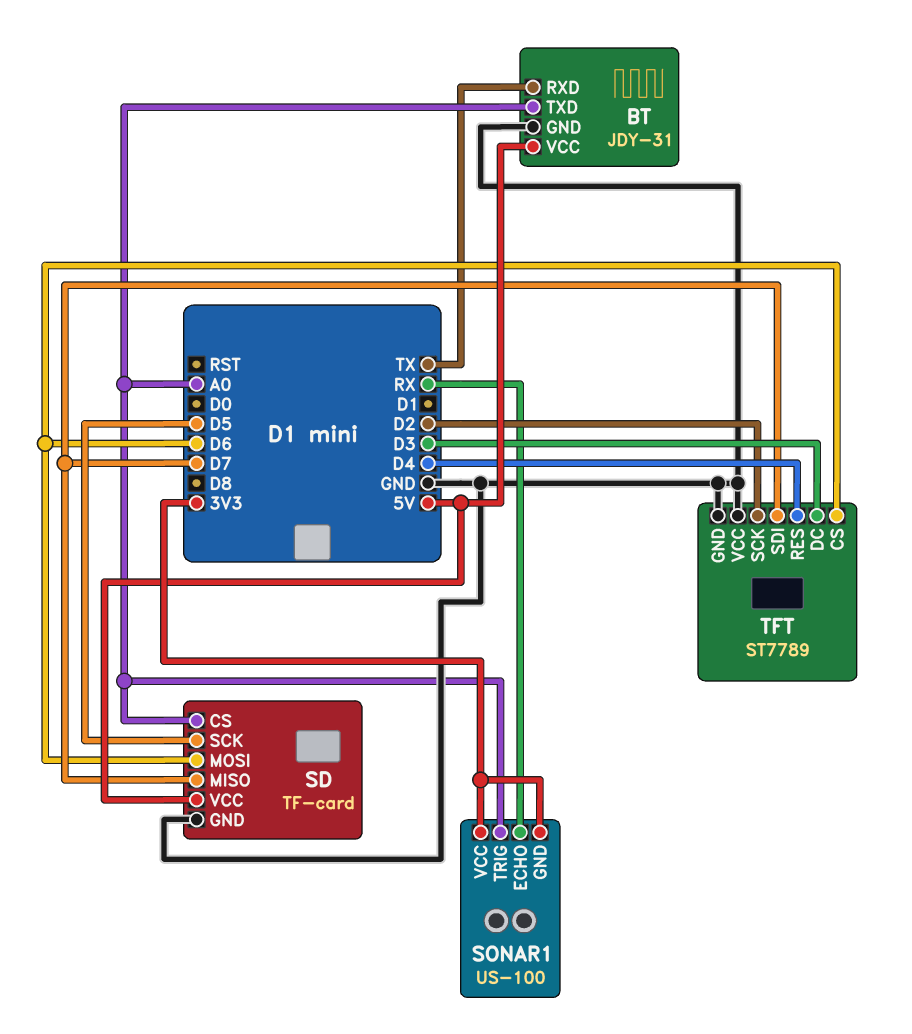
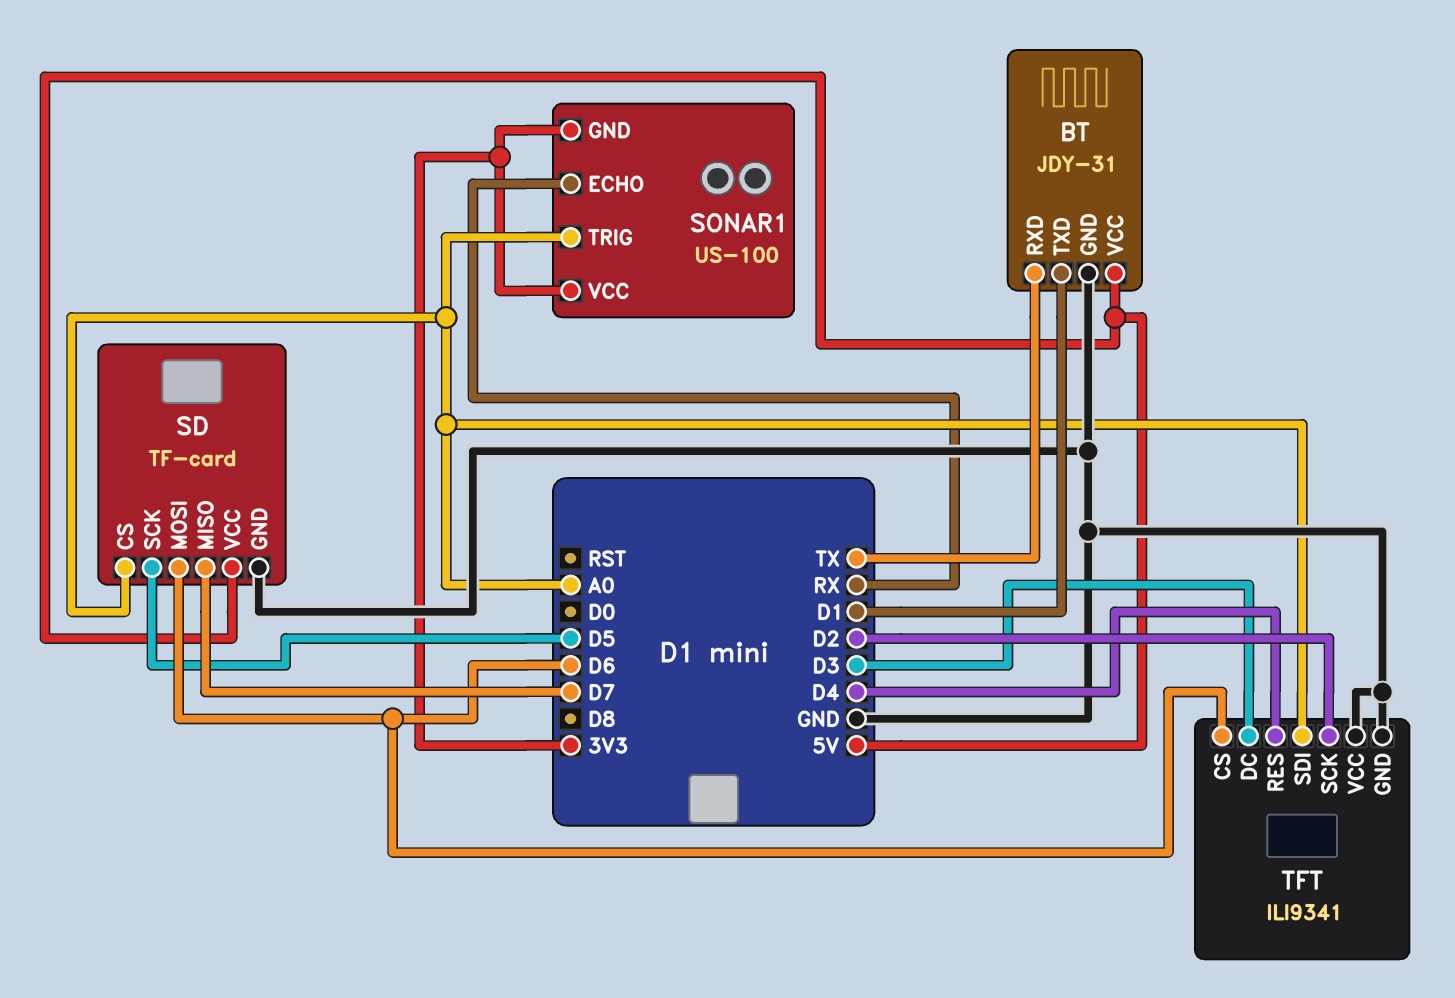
BT pin TXD: A0 -> D1
TFT: ST7789 -> ILI9341
TFT pin SDI: D7 -> A0

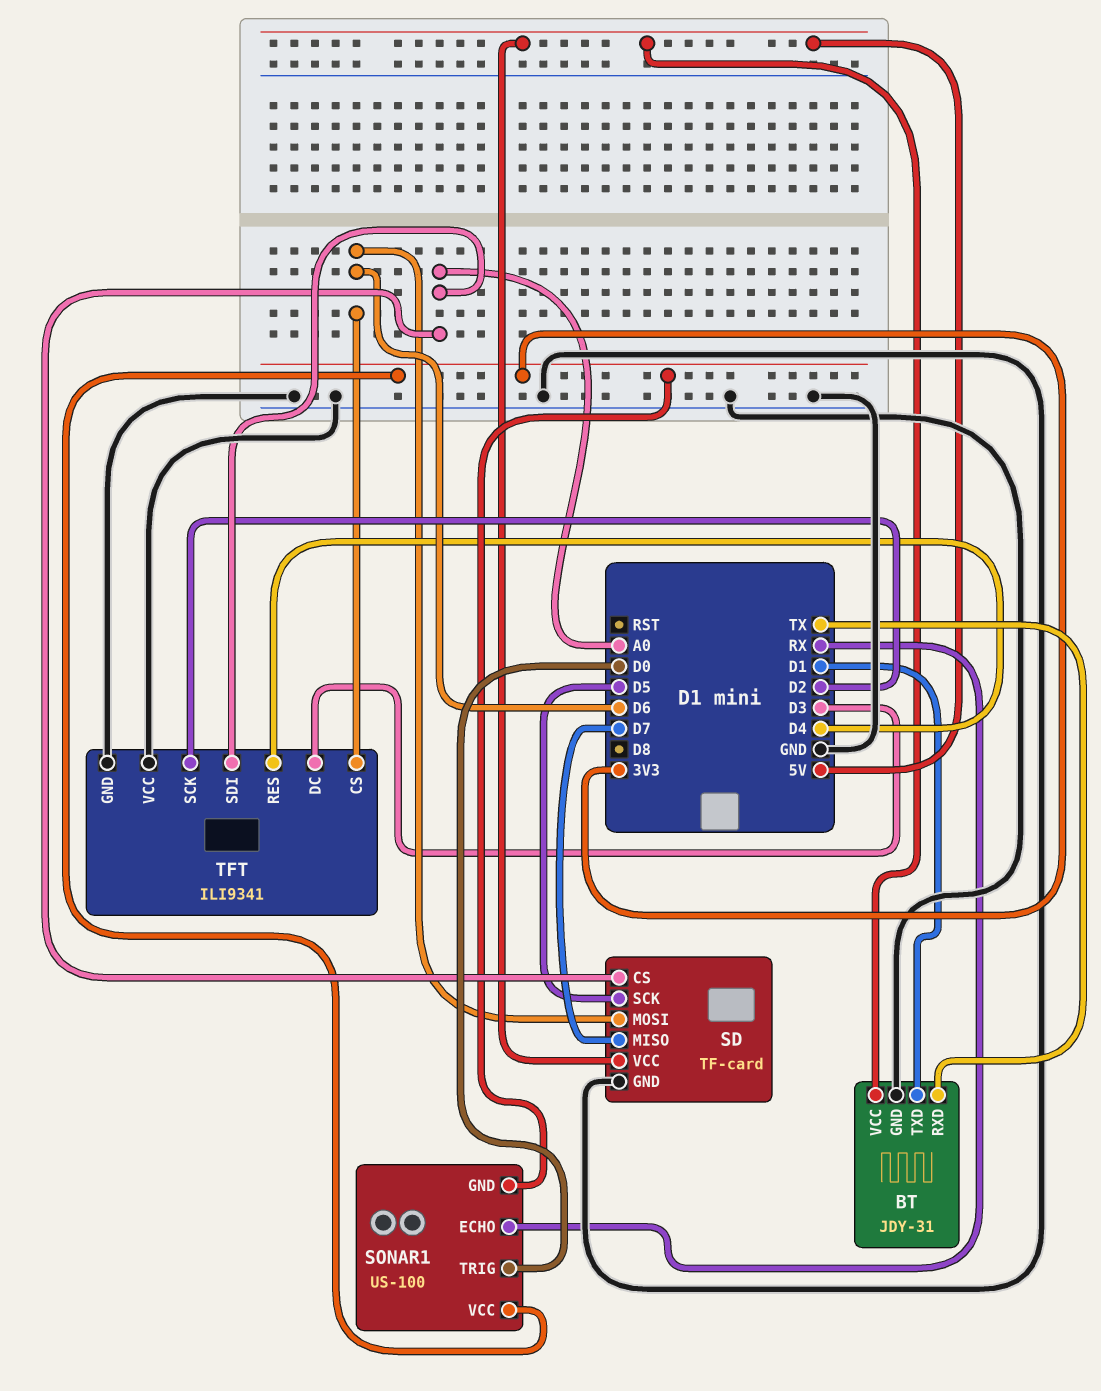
SONAR1 pin TRIG: A0 -> D0

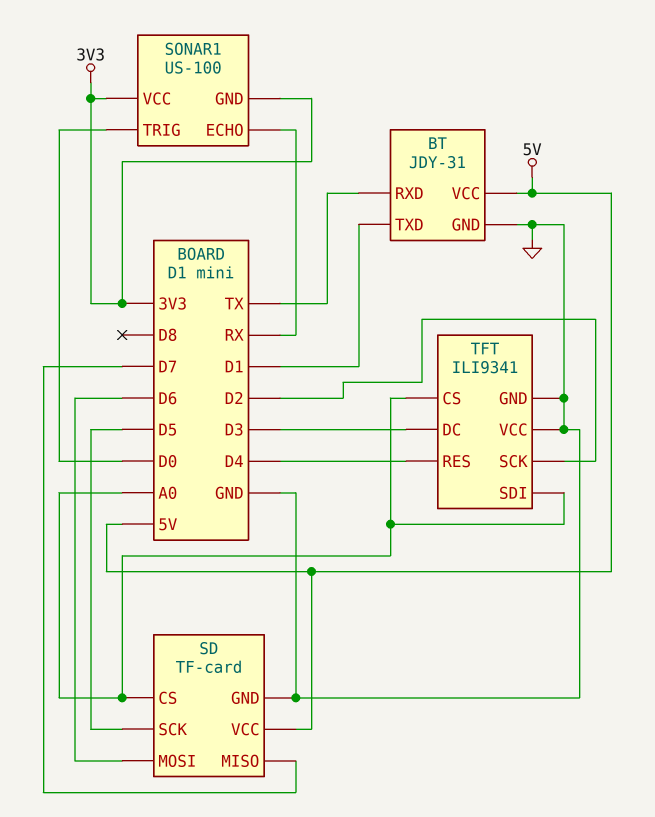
TFT pin CS: D6 -> A0

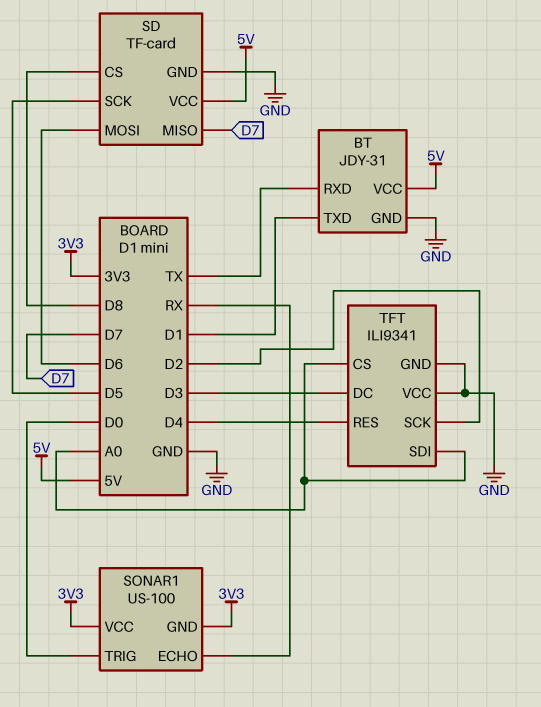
SD pin CS: A0 -> D8

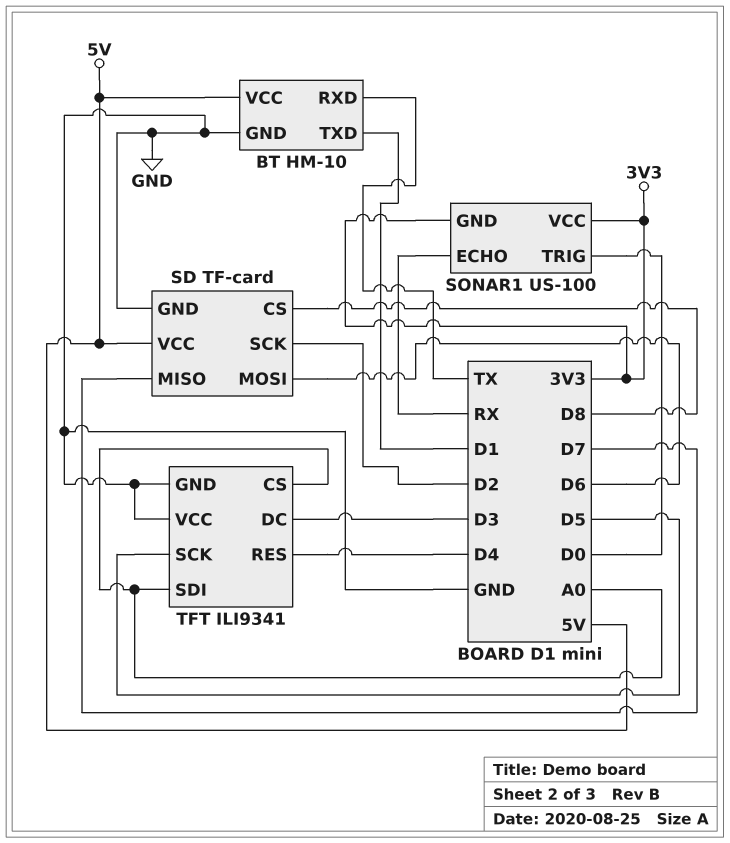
BT: JDY-31 -> HM-10
SD pin SCK: D5 -> D2
TFT pin SCK: D2 -> D5

